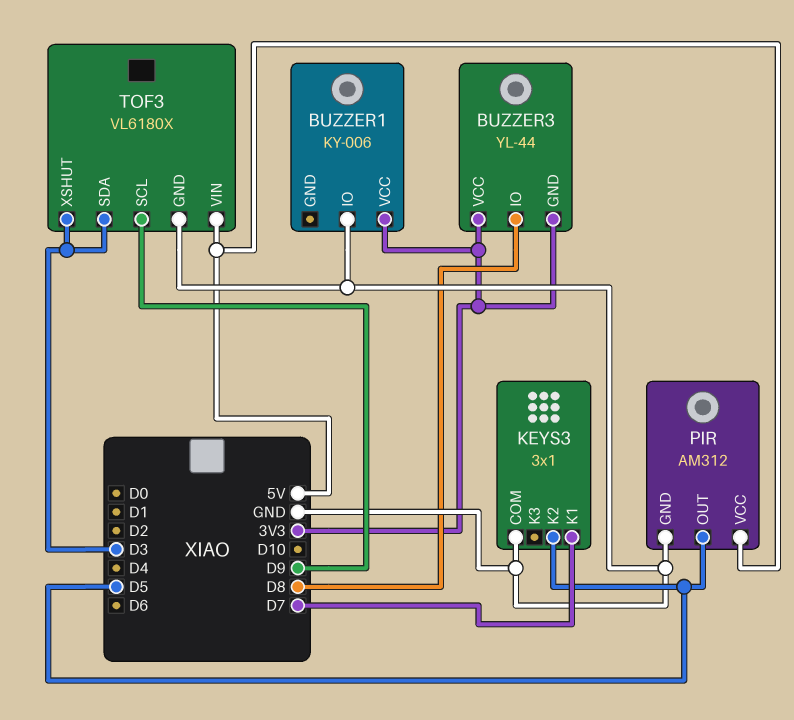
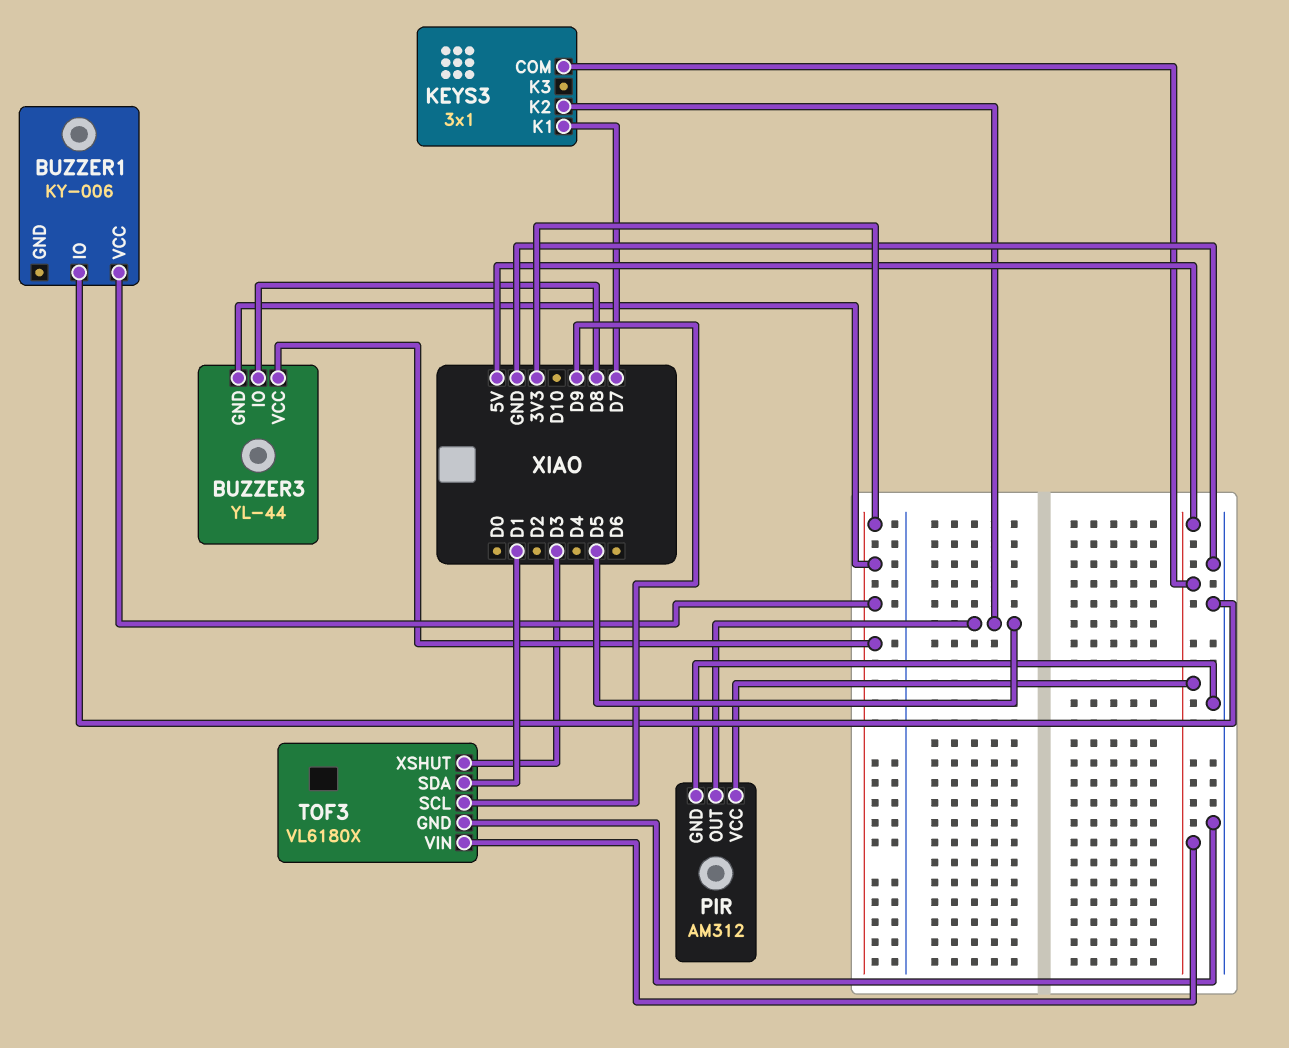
KEYS3 pin COM: GND -> 5V
TOF3 pin SDA: D3 -> D1

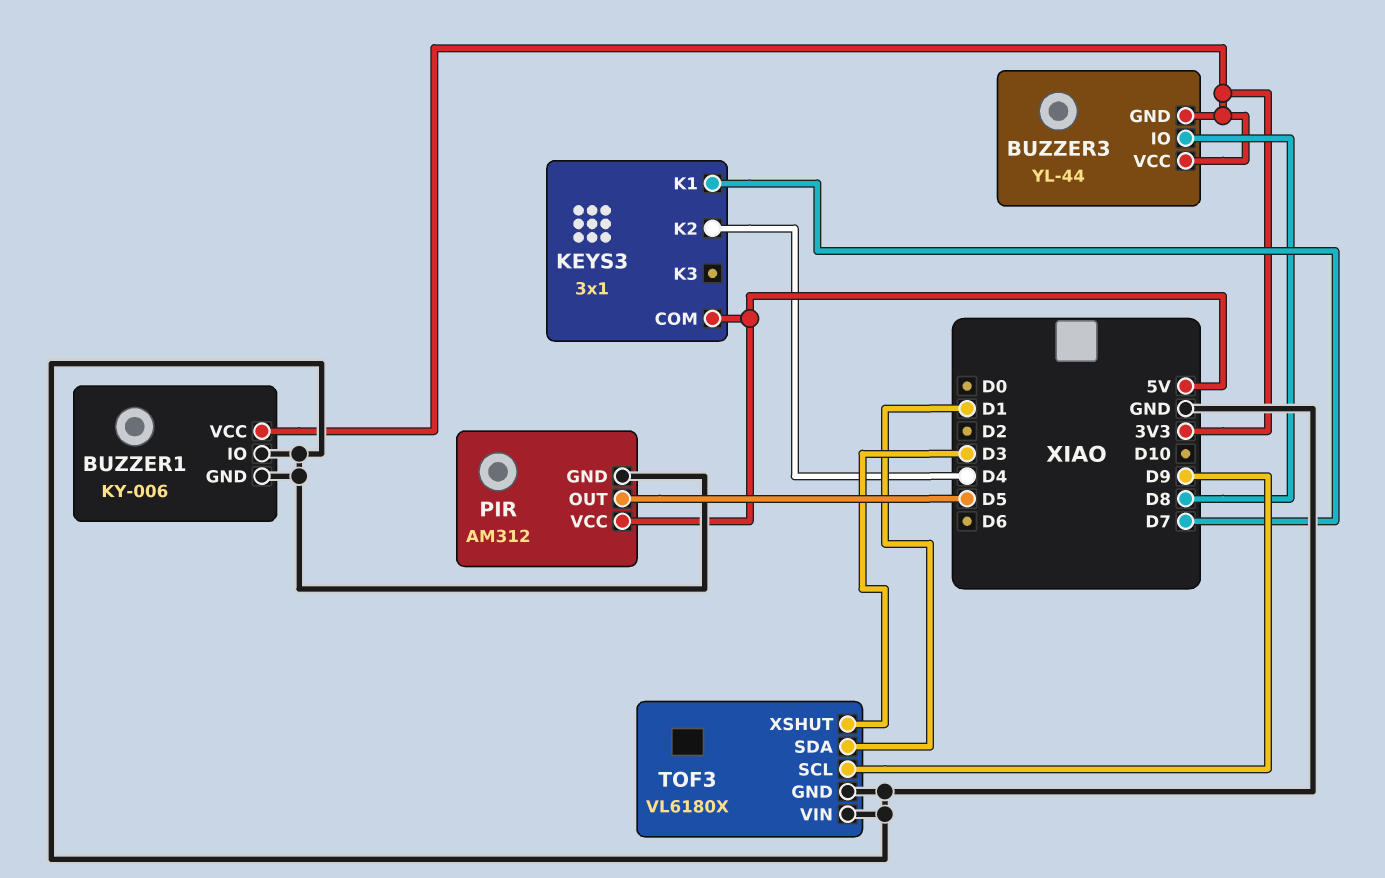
BUZZER1 pin GND: none -> GND
KEYS3 pin K2: D5 -> D4
TOF3 pin VIN: 5V -> GND

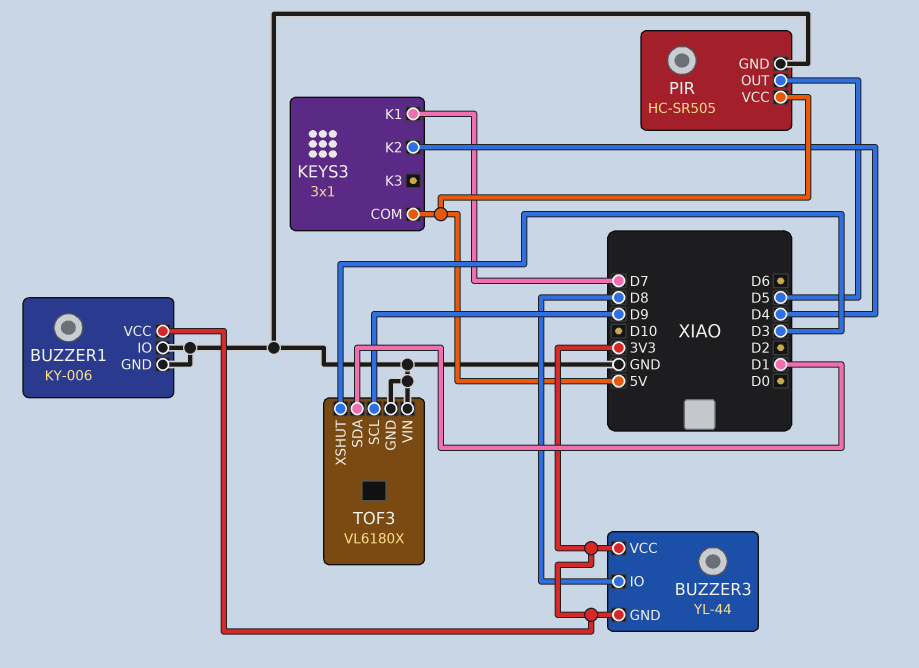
PIR: AM312 -> HC-SR505

